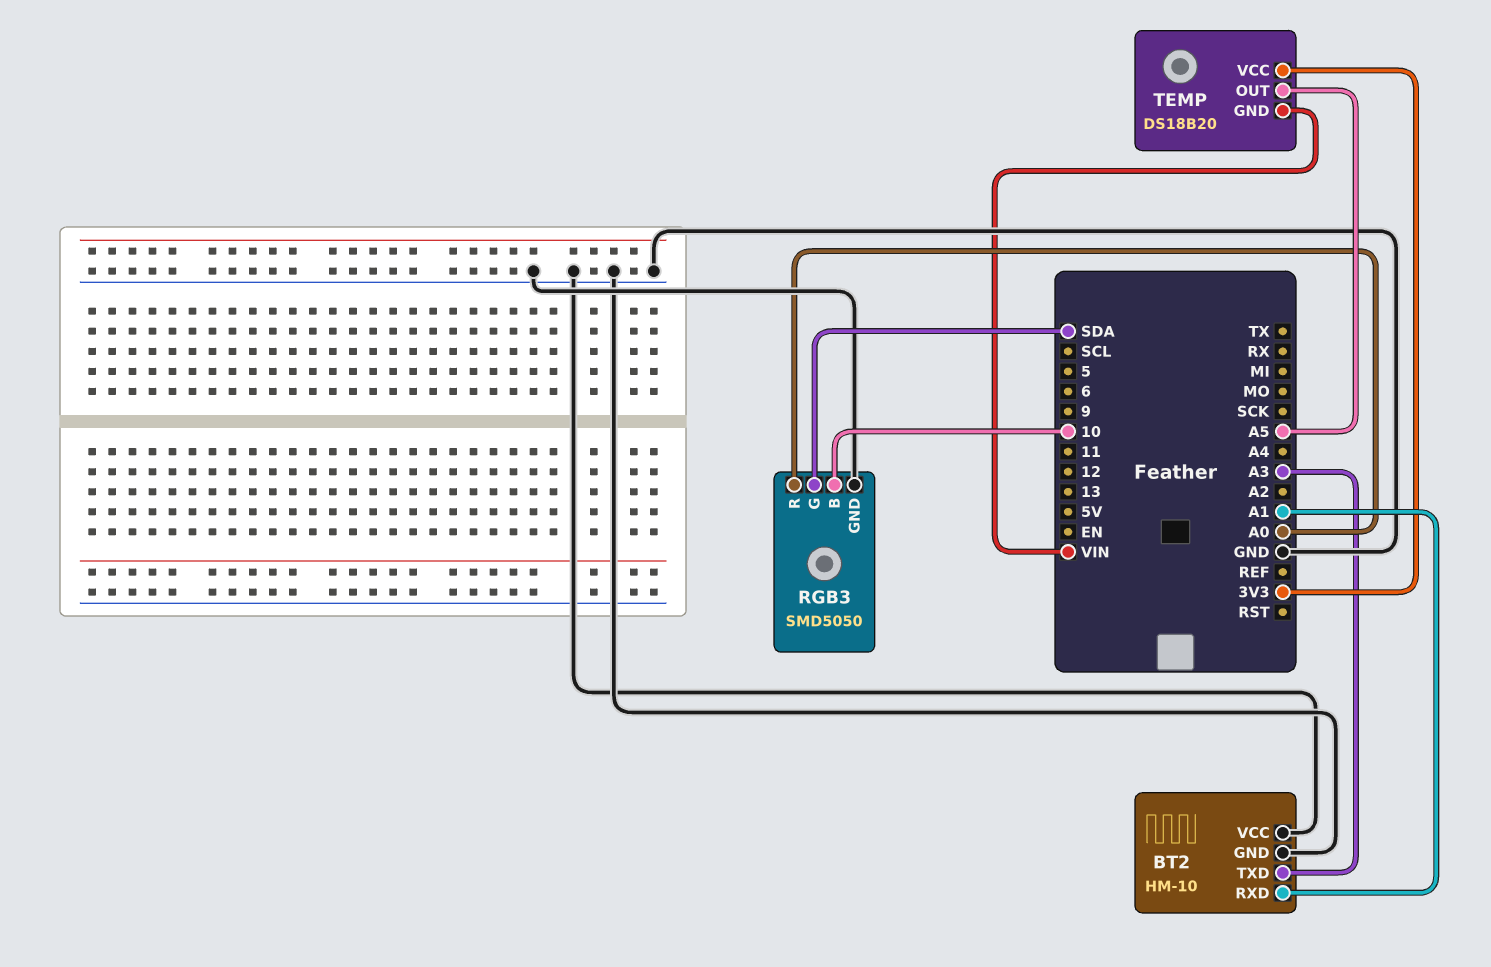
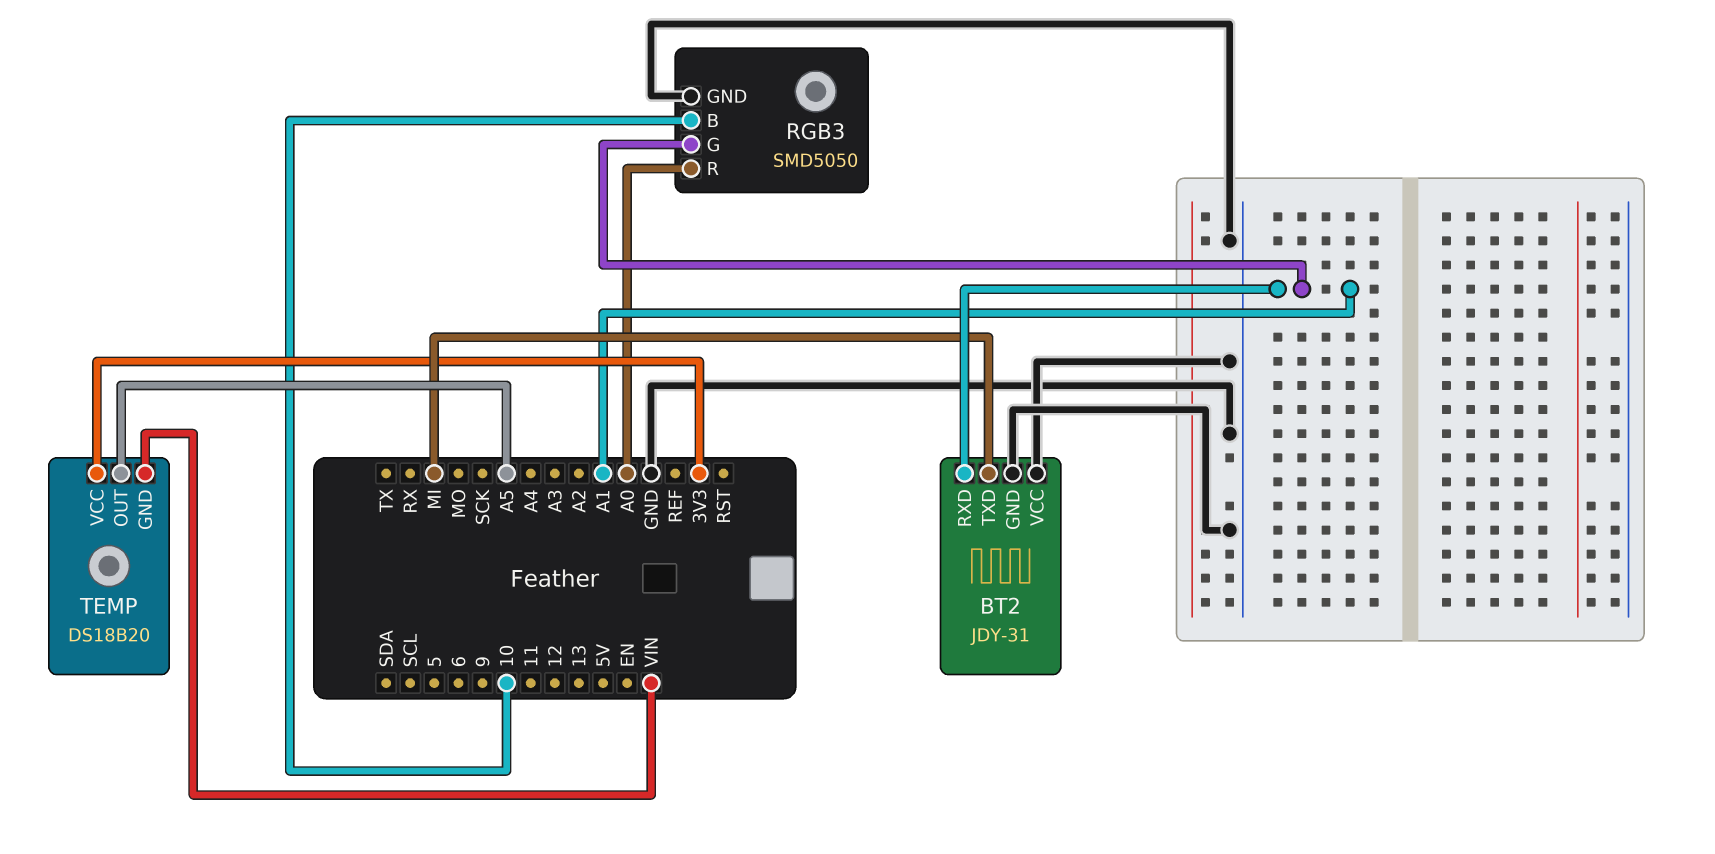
BT2: HM-10 -> JDY-31
BT2 pin TXD: A3 -> MI
RGB3 pin G: SDA -> A1

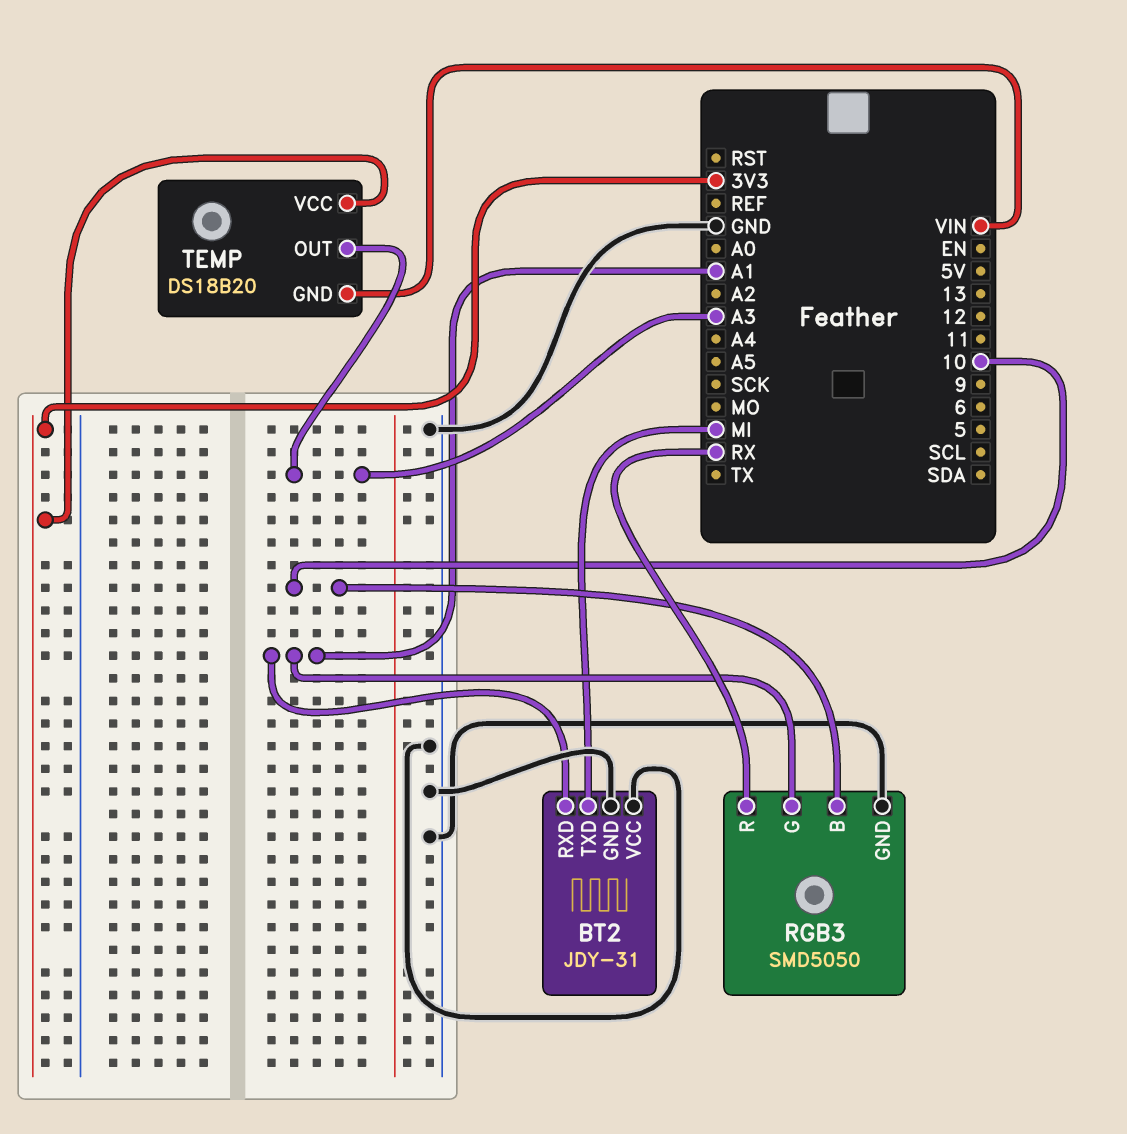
RGB3 pin R: A0 -> RX
TEMP pin OUT: A5 -> A3

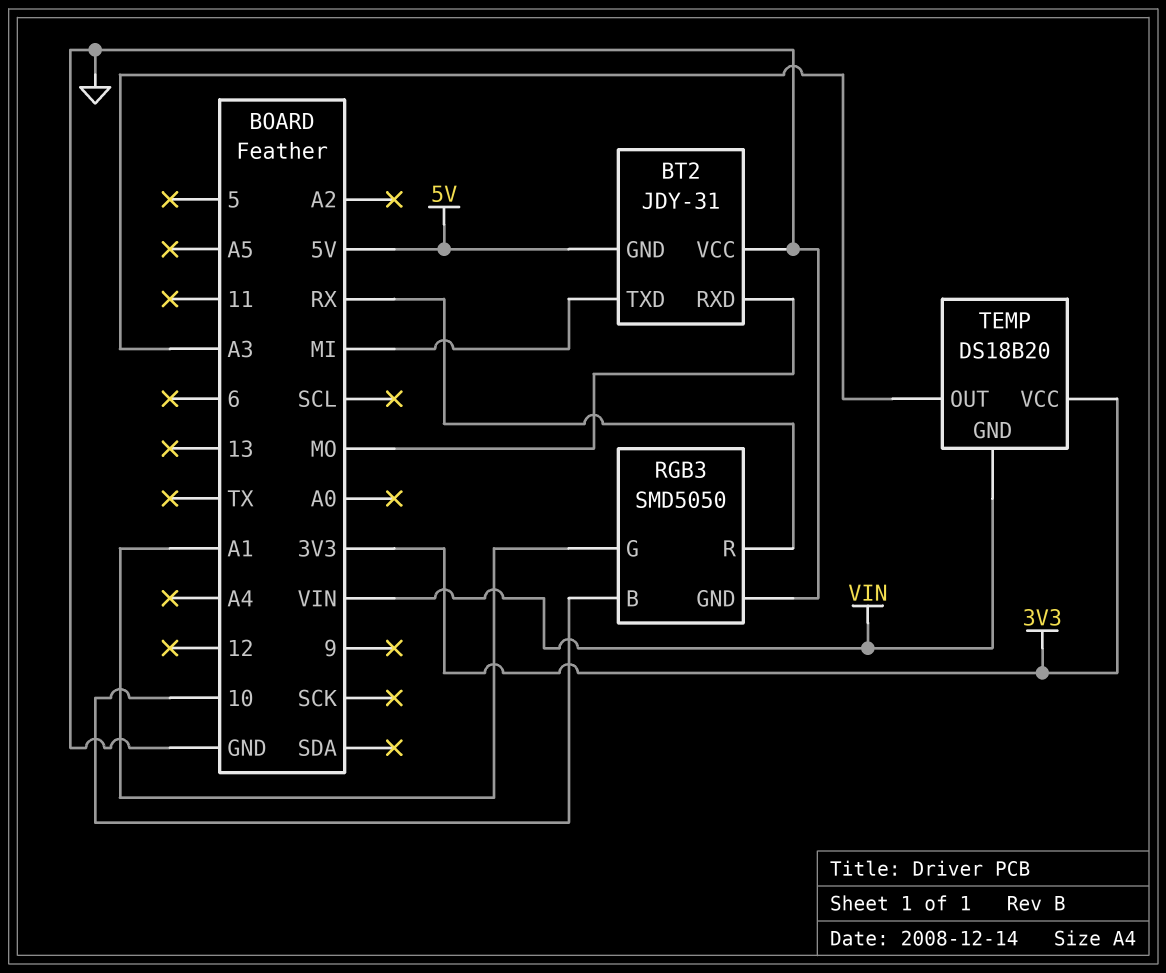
BT2 pin GND: GND -> 5V
BT2 pin RXD: A1 -> MO

